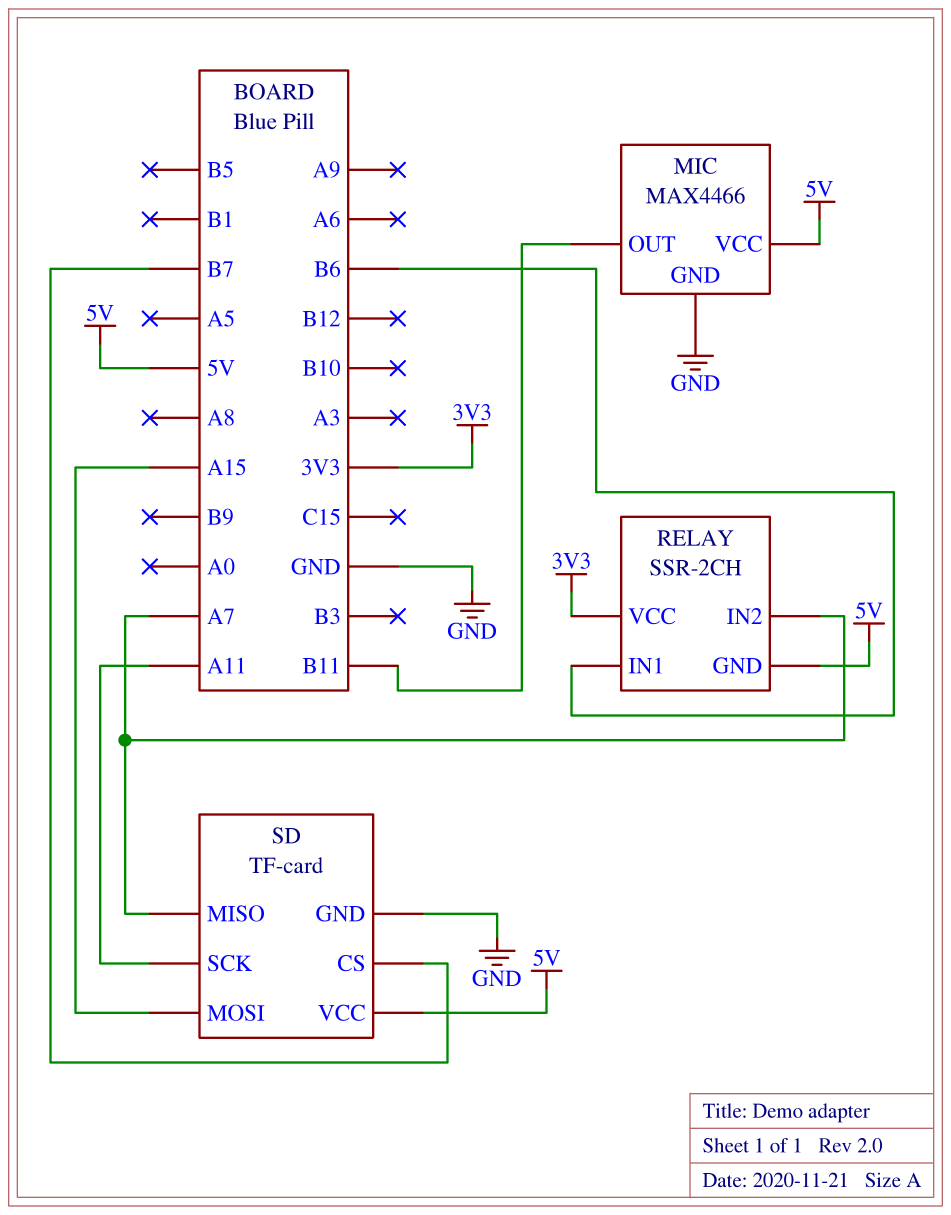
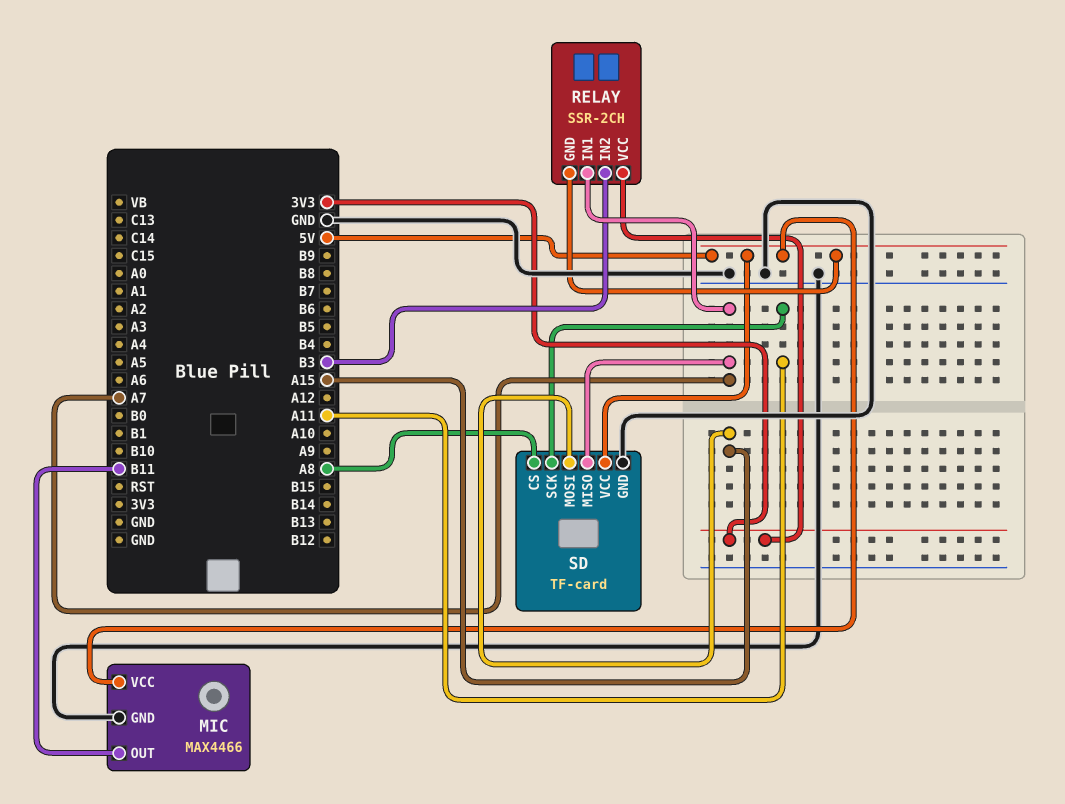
RELAY pin IN1: B6 -> A7
RELAY pin IN2: A7 -> B3
SD pin CS: B7 -> A8

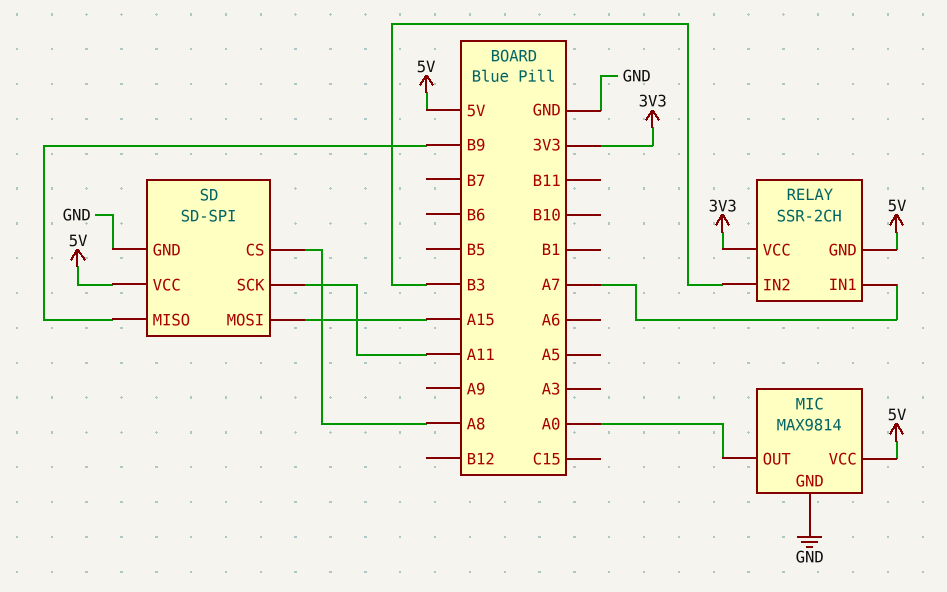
MIC: MAX4466 -> MAX9814
MIC pin OUT: B11 -> A0
SD: TF-card -> SD-SPI
SD pin MISO: A7 -> B9

